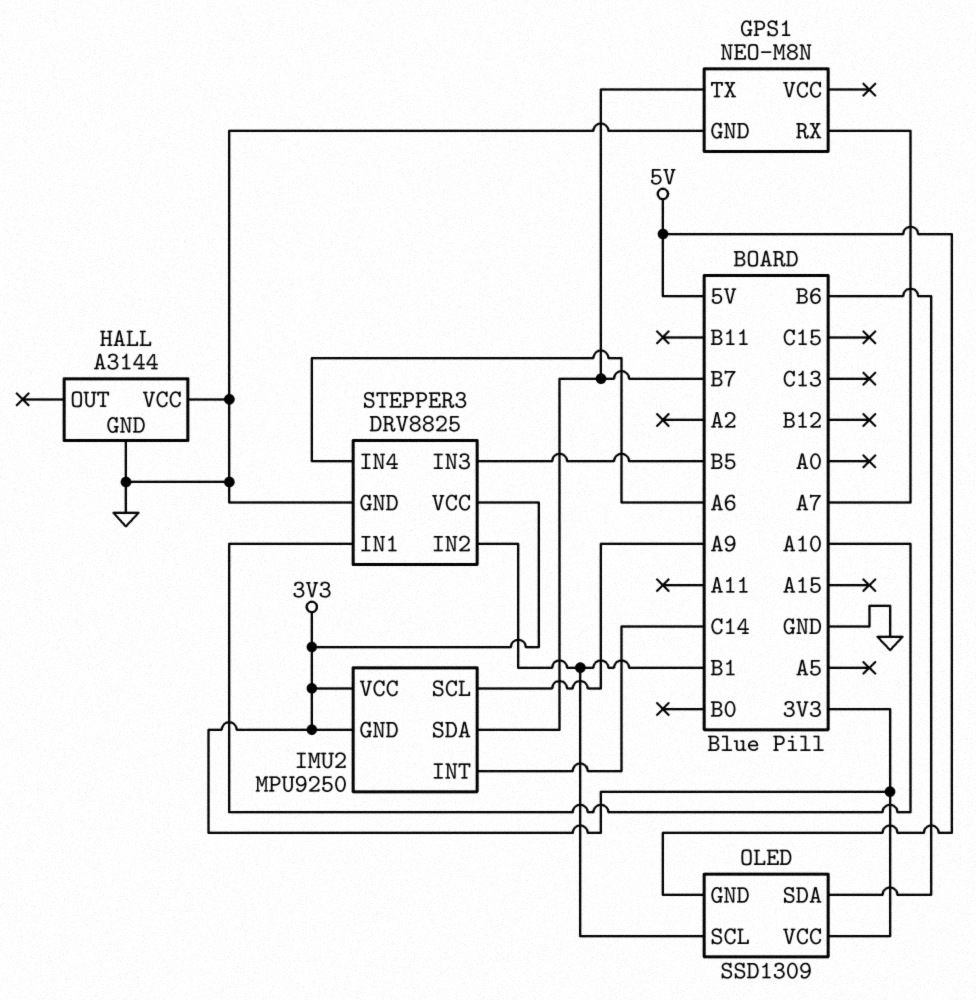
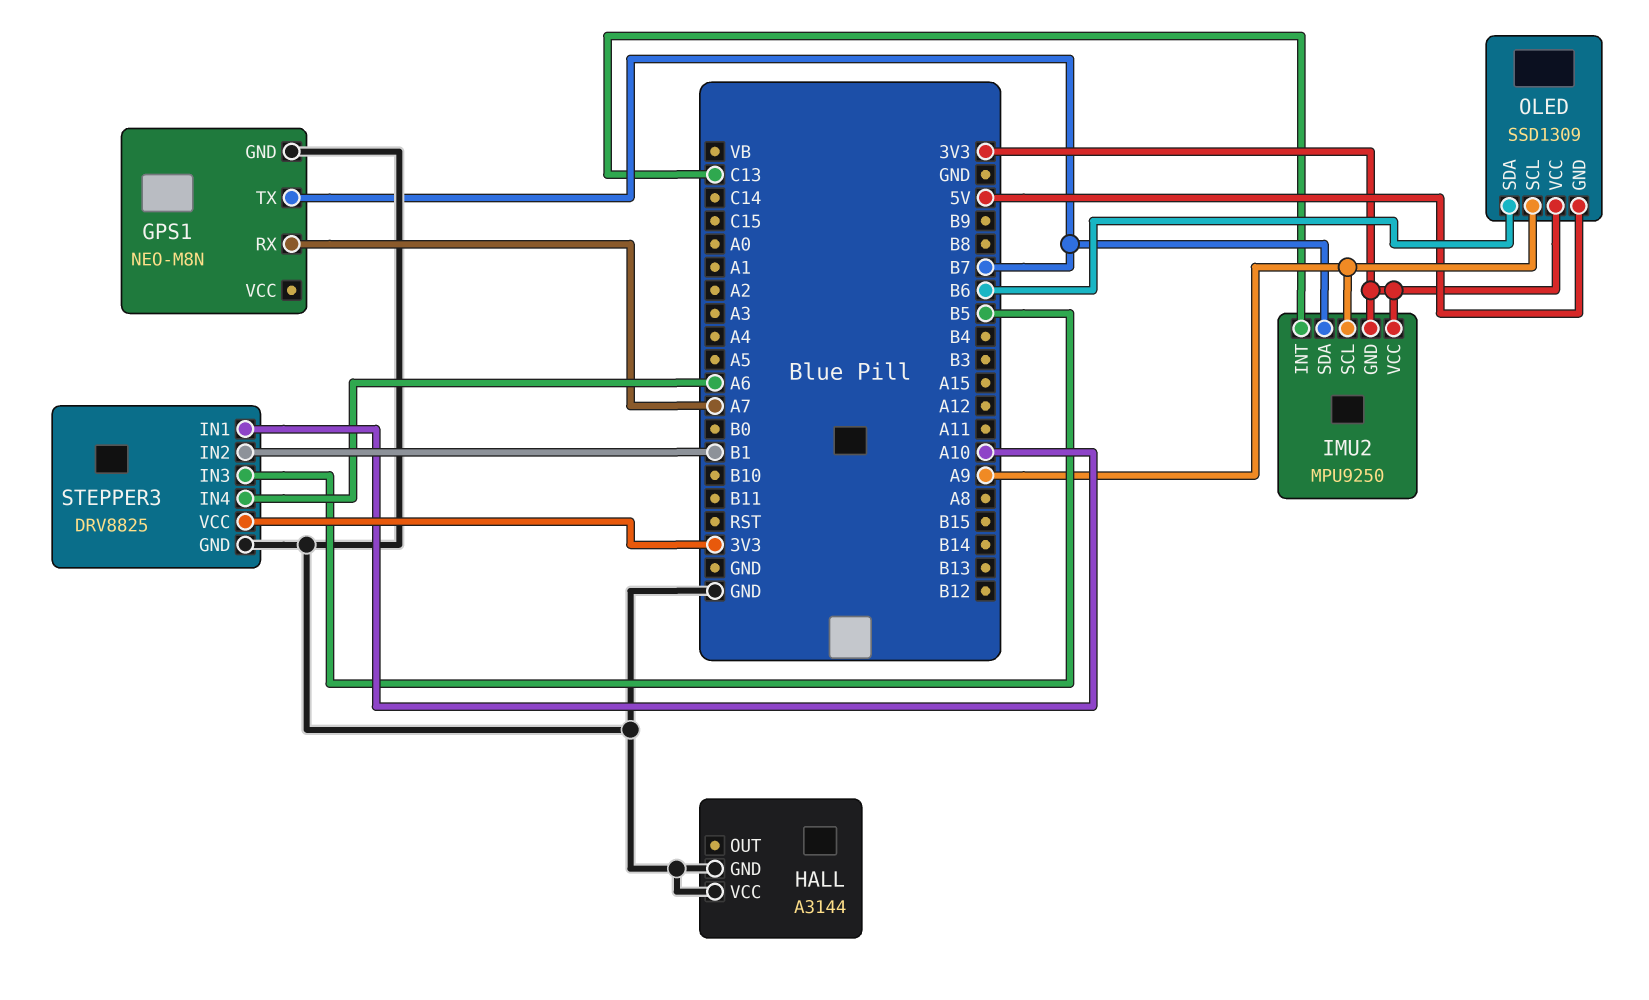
IMU2 pin INT: C14 -> C13
OLED pin SCL: B1 -> A9

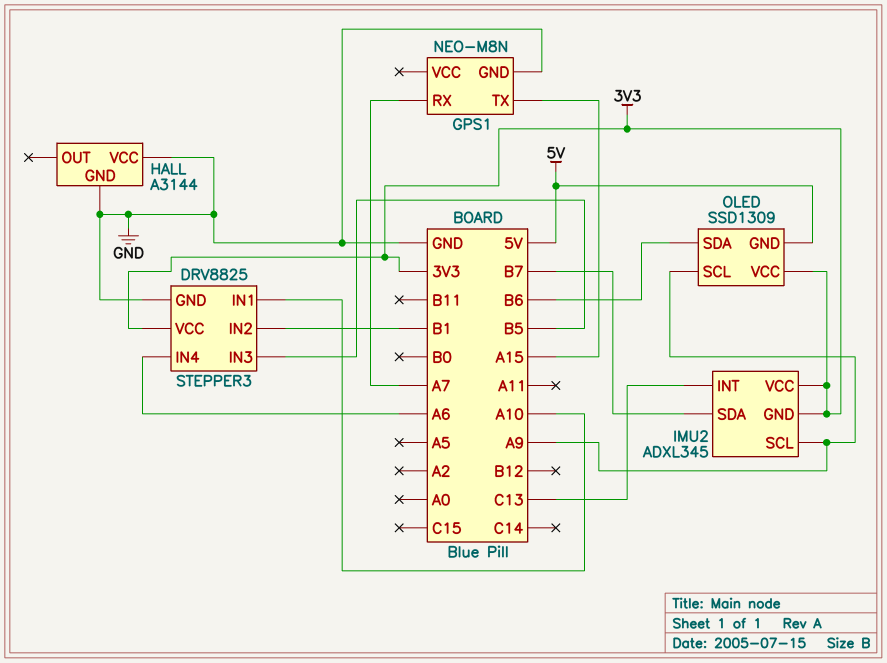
GPS1 pin TX: B7 -> A15
IMU2: MPU9250 -> ADXL345

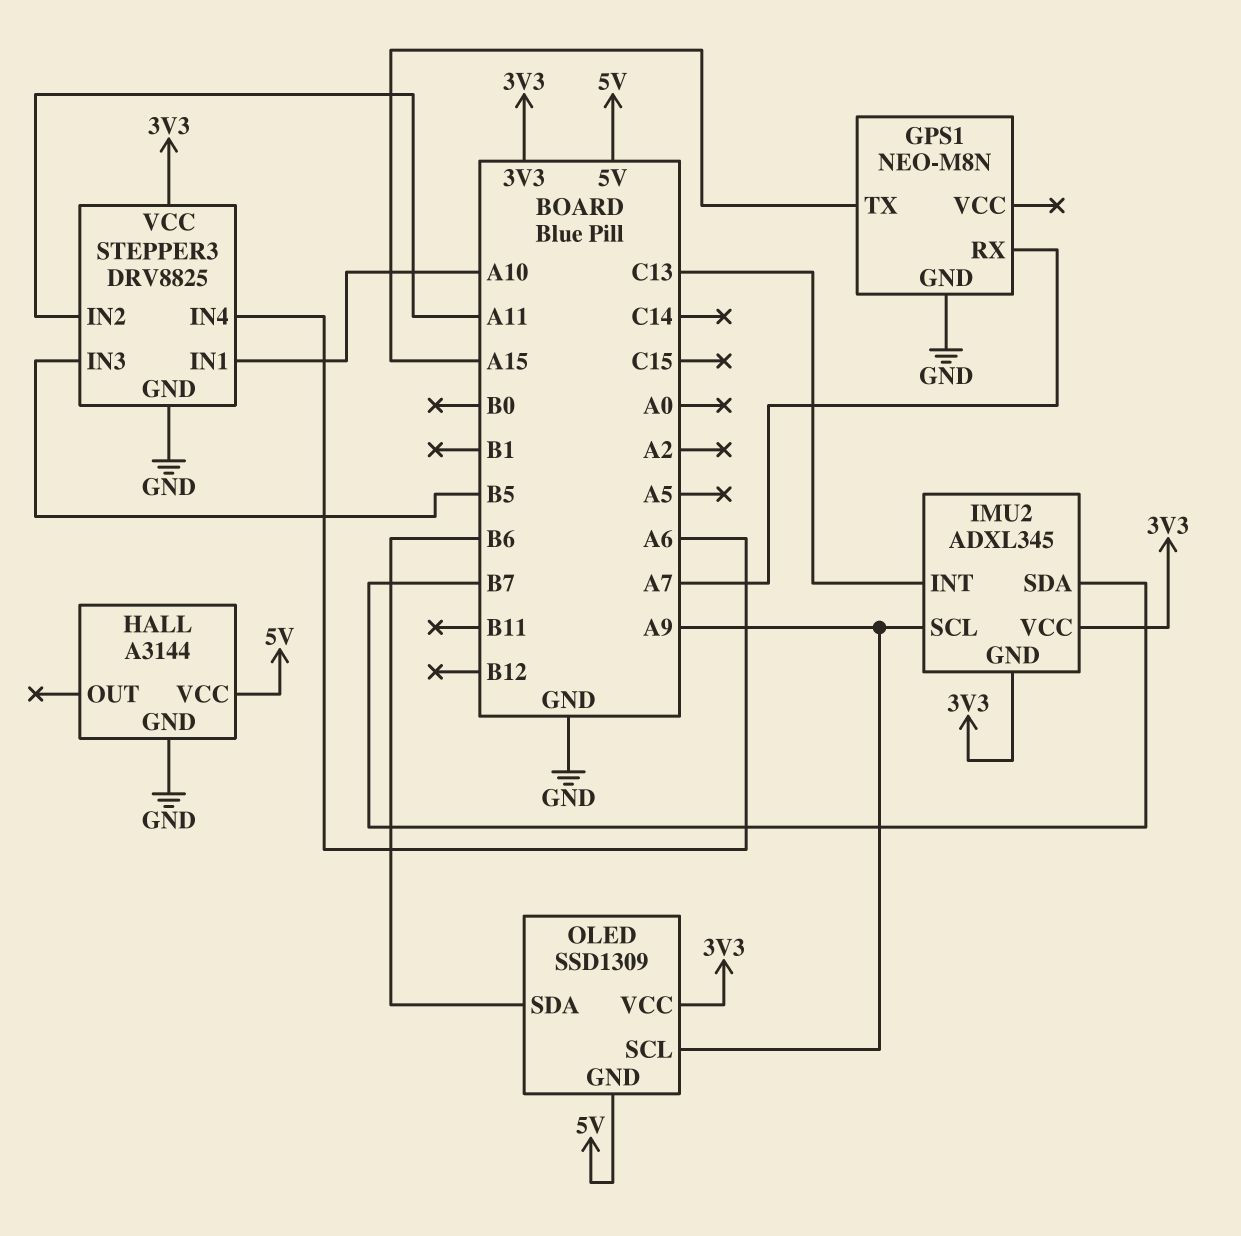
HALL pin VCC: GND -> 5V
STEPPER3 pin IN2: B1 -> A11

